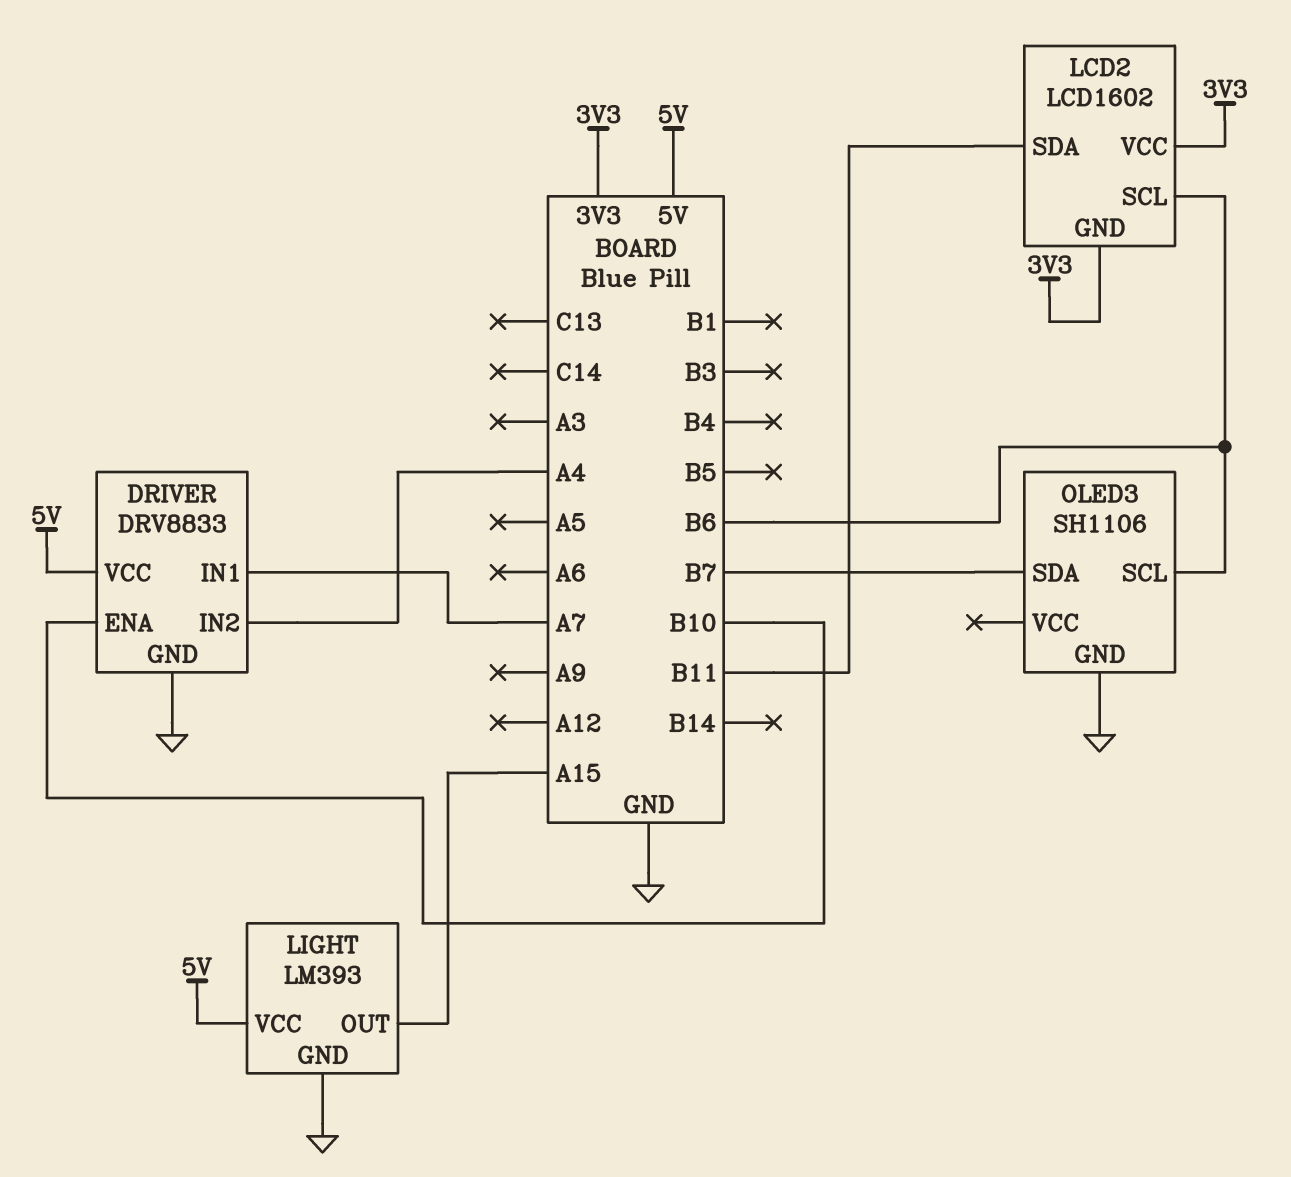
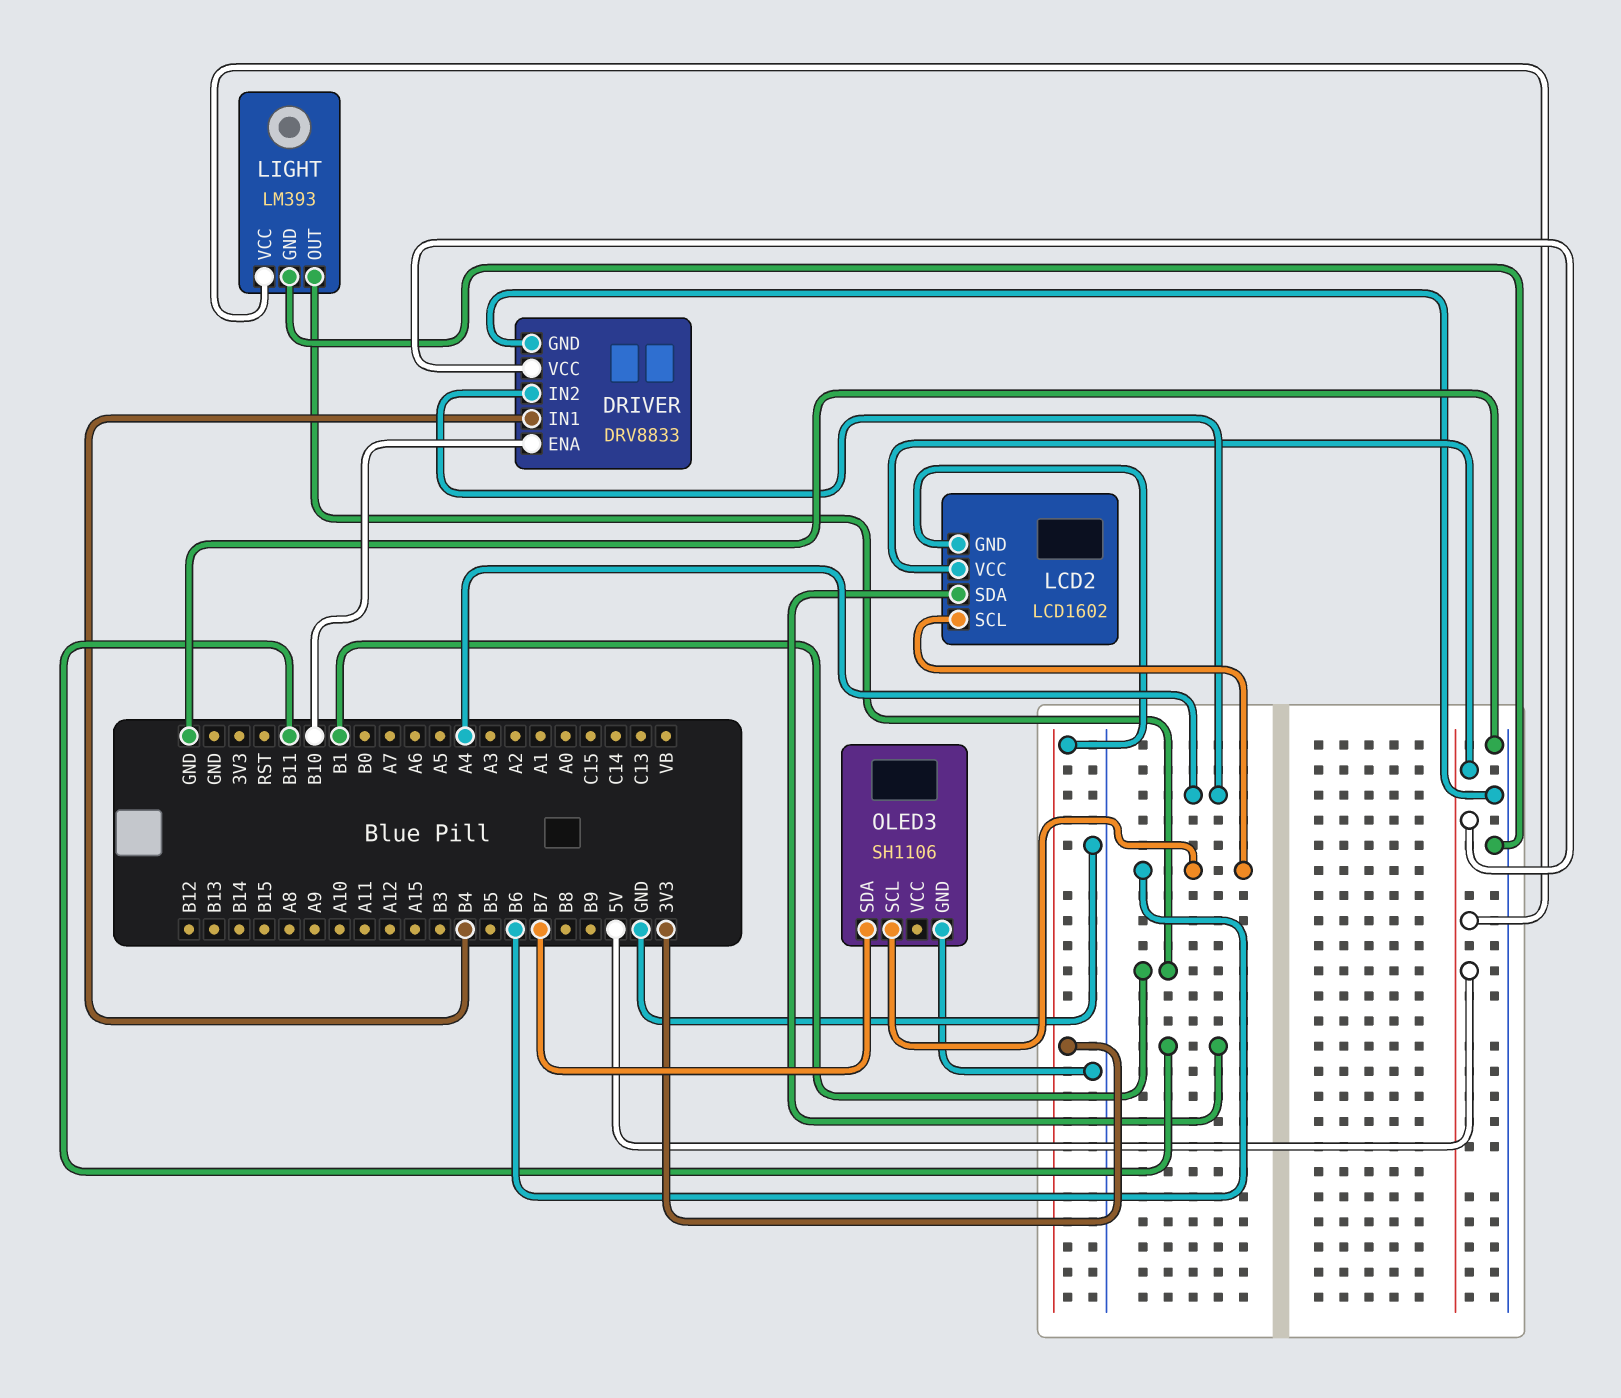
DRIVER pin IN1: A7 -> B4
LCD2 pin VCC: 3V3 -> 5V
LIGHT pin OUT: A15 -> B1

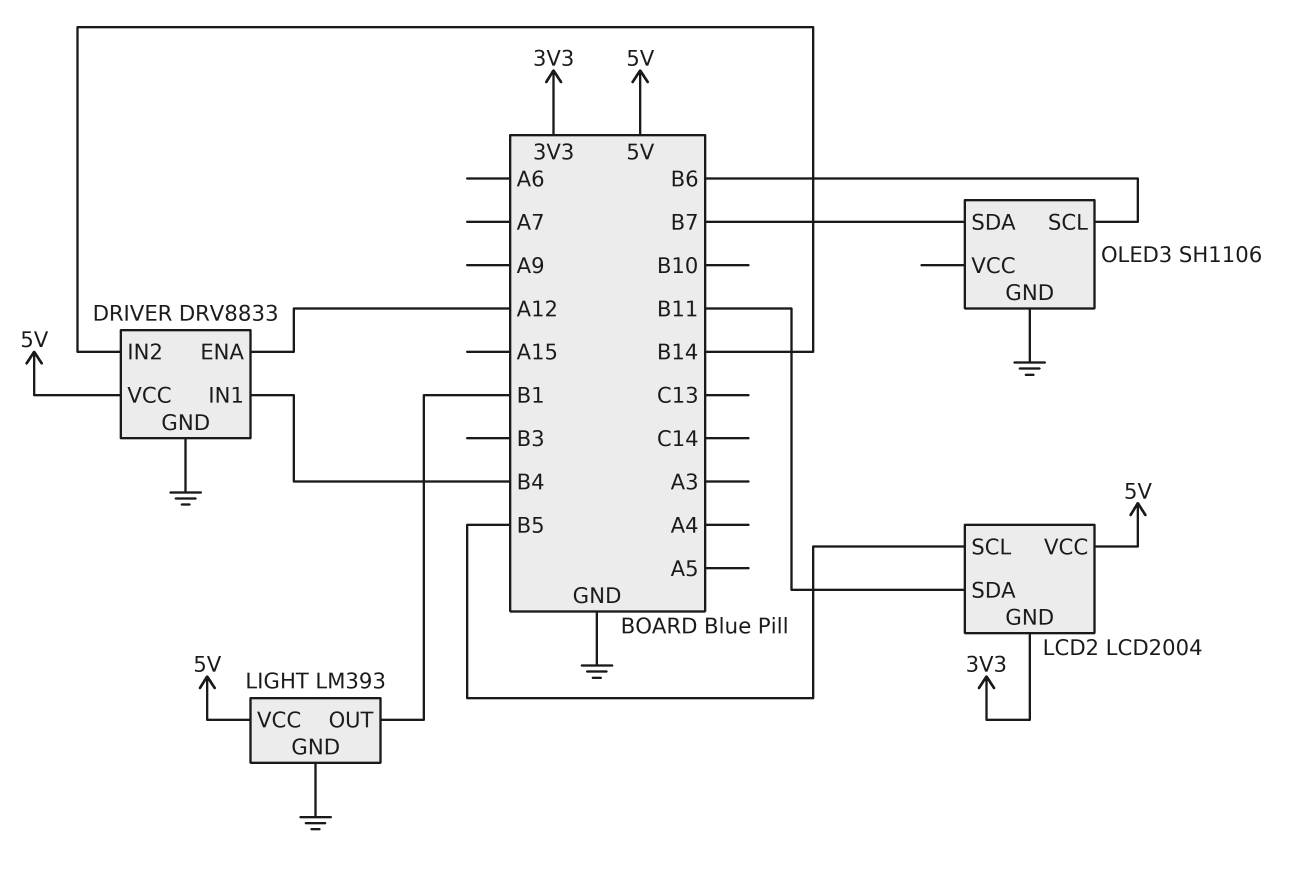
DRIVER pin ENA: B10 -> A12
DRIVER pin IN2: A4 -> B14
LCD2: LCD1602 -> LCD2004
LCD2 pin SCL: B6 -> B5

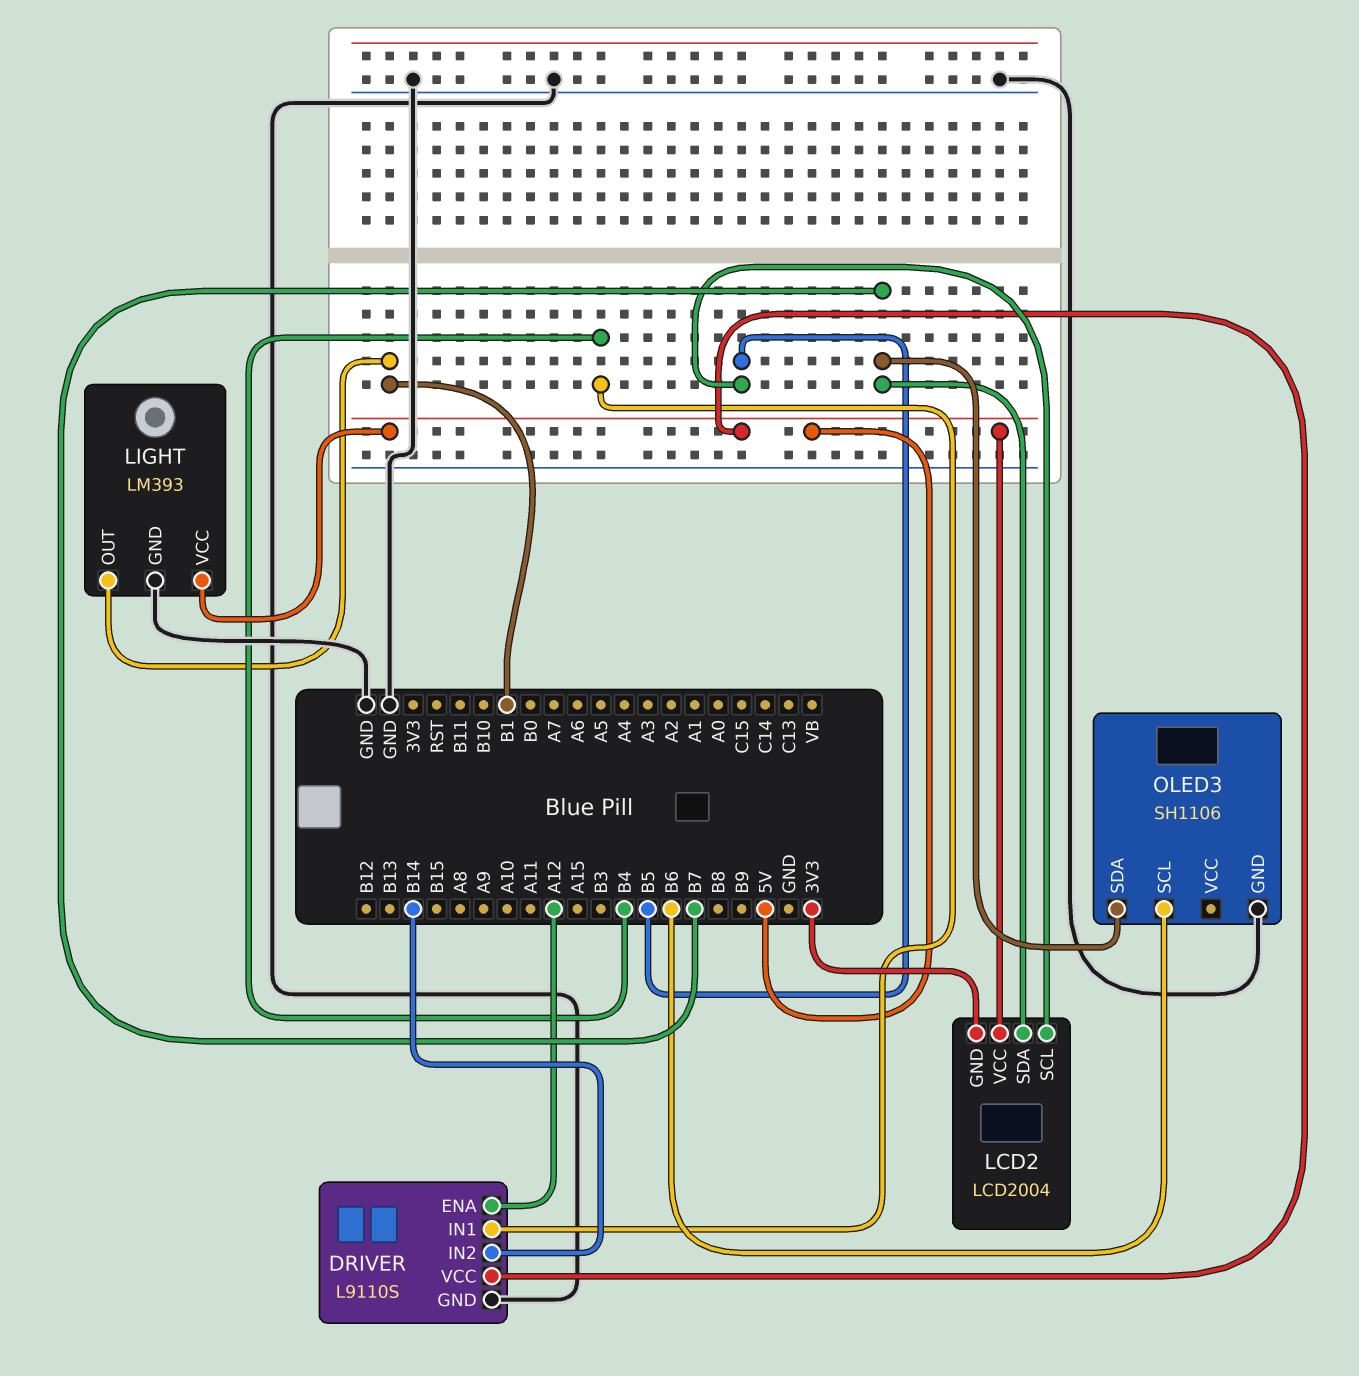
DRIVER: DRV8833 -> L9110S
LCD2 pin SDA: B11 -> B7

